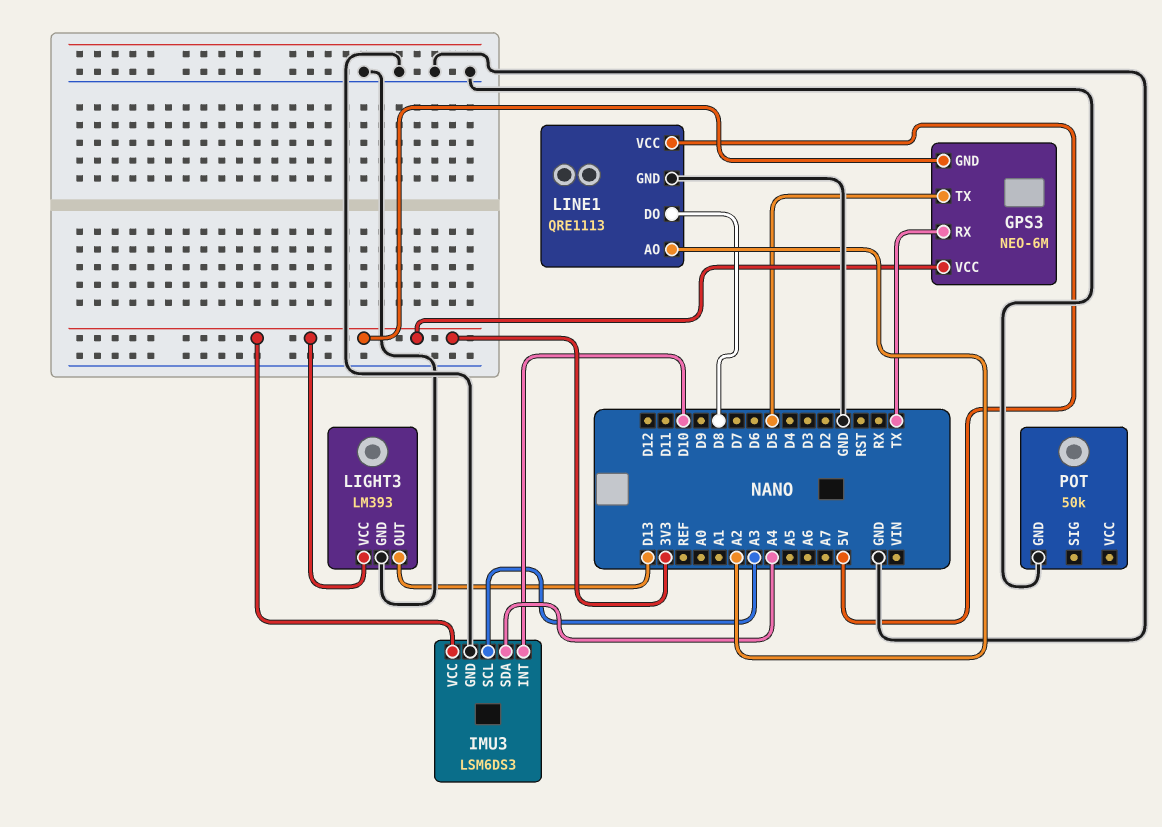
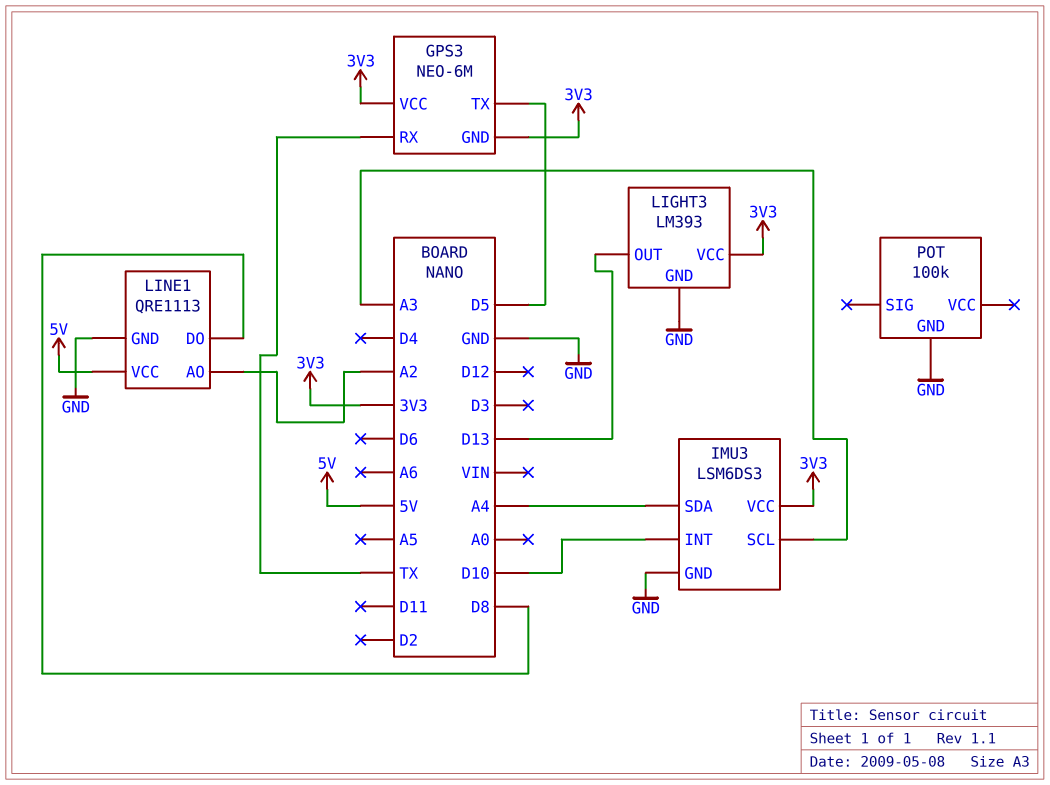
POT: 50k -> 100k

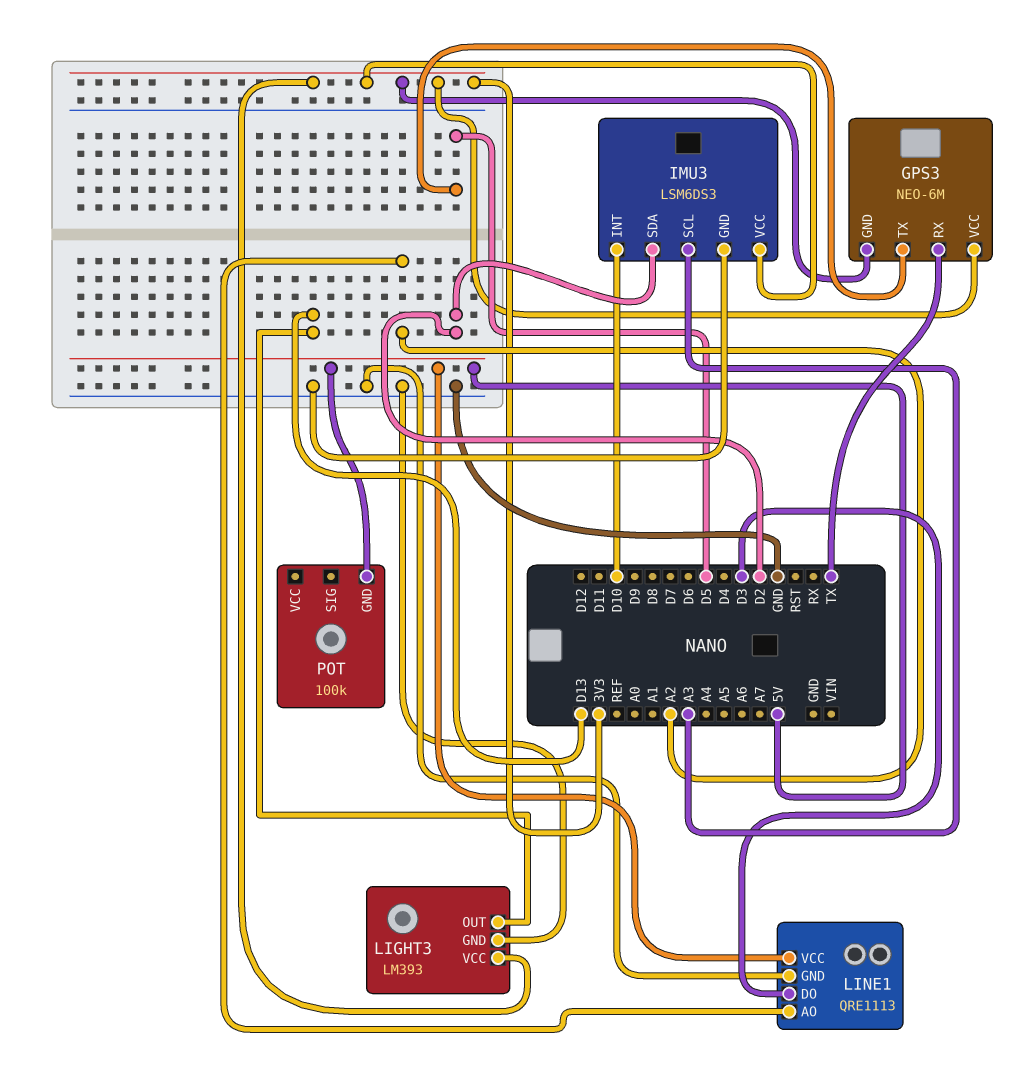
IMU3 pin SDA: A4 -> D2
LINE1 pin DO: D8 -> D3
POT pin GND: GND -> 5V

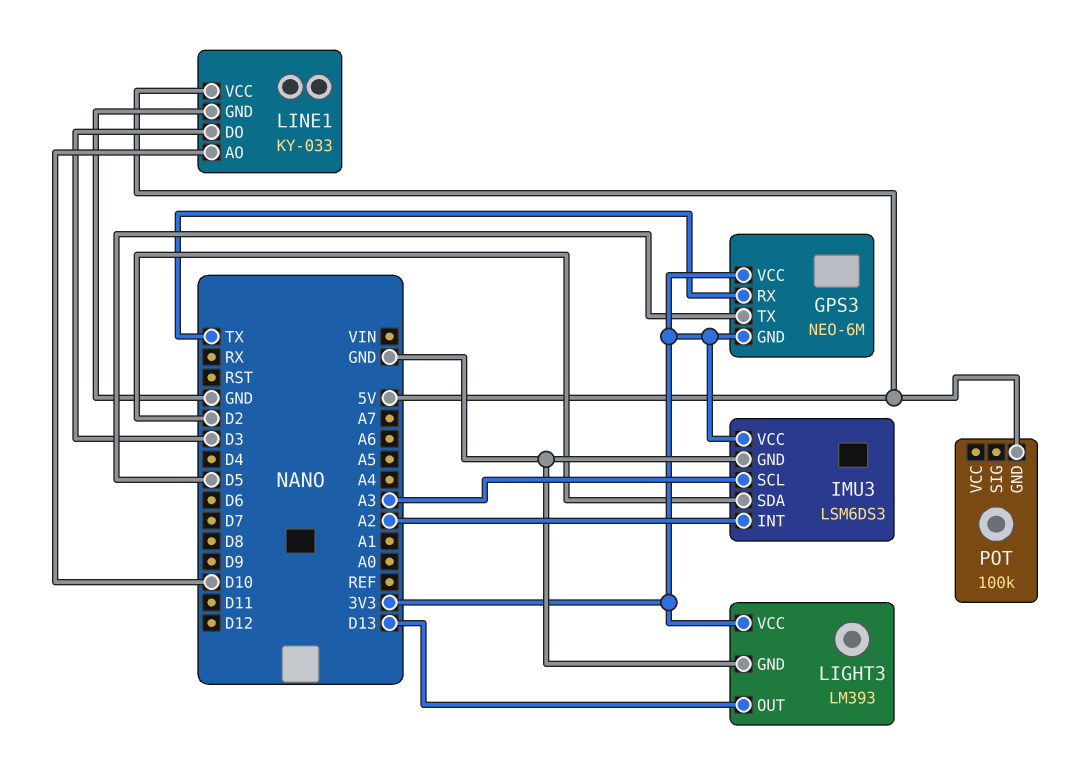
IMU3 pin INT: D10 -> A2
LINE1: QRE1113 -> KY-033
LINE1 pin AO: A2 -> D10

